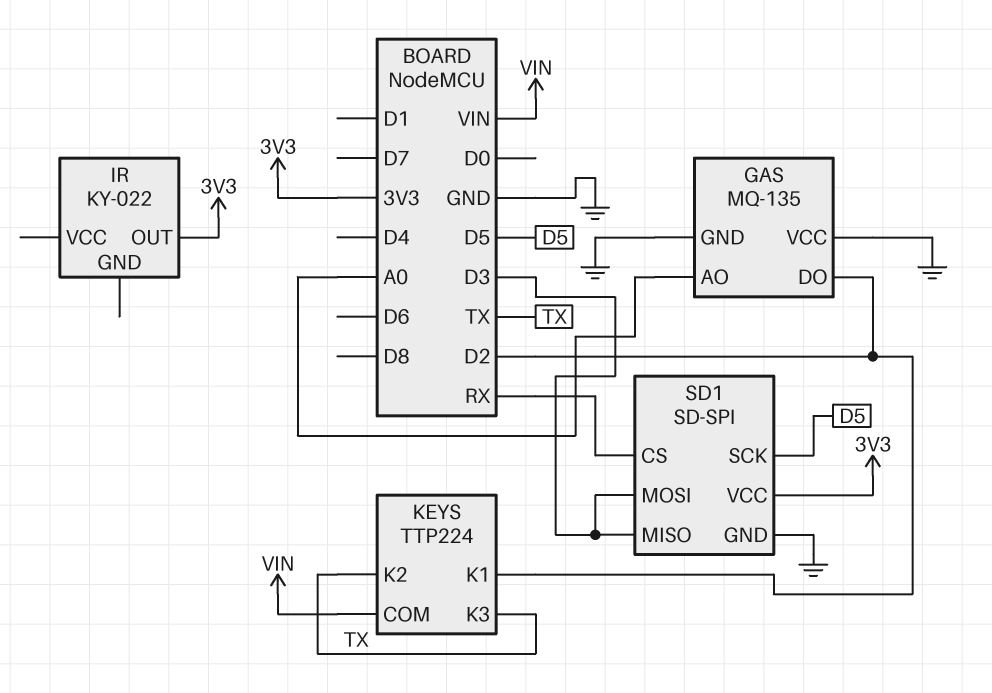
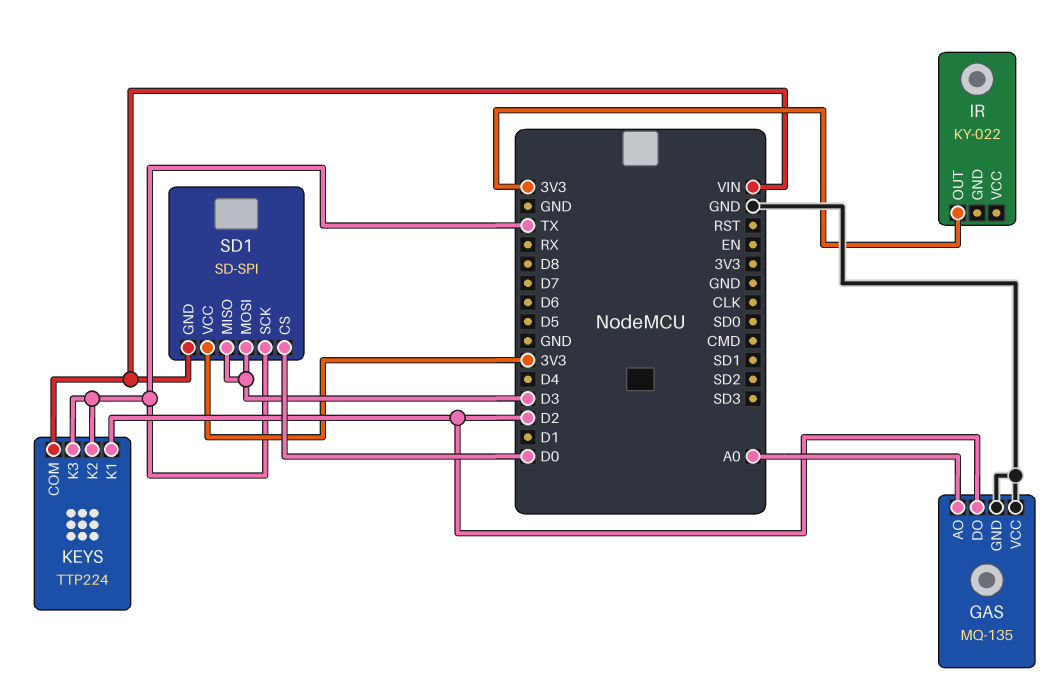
SD1 pin CS: RX -> D0
SD1 pin GND: GND -> VIN
SD1 pin SCK: D5 -> TX

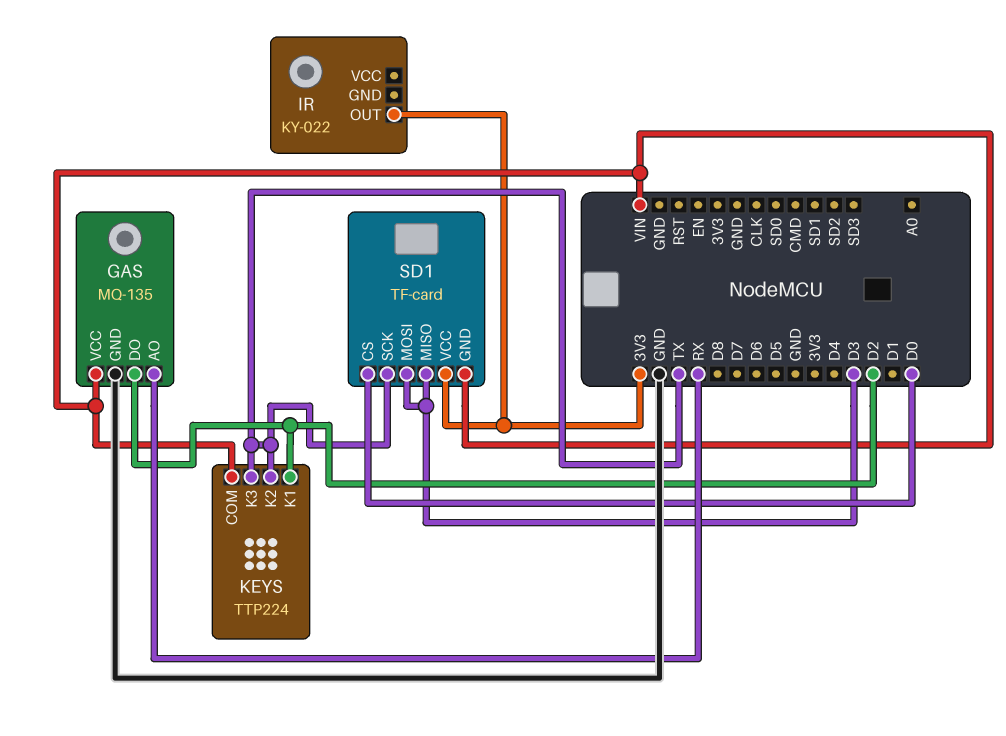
GAS pin AO: A0 -> RX
GAS pin VCC: GND -> VIN
SD1: SD-SPI -> TF-card

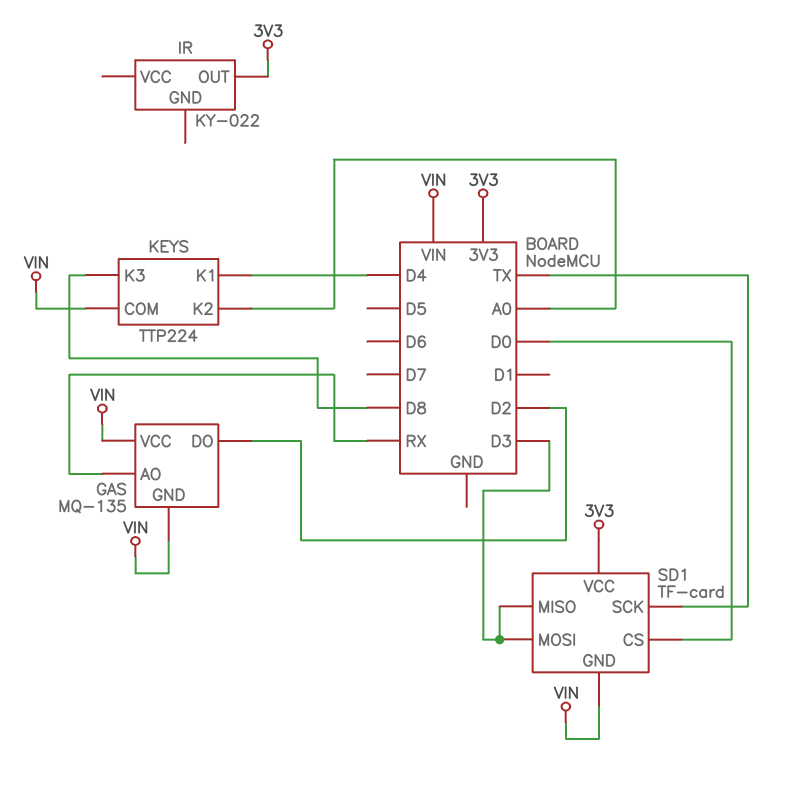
GAS pin GND: GND -> VIN
KEYS pin K1: D2 -> D4
KEYS pin K2: TX -> A0
KEYS pin K3: TX -> D8

